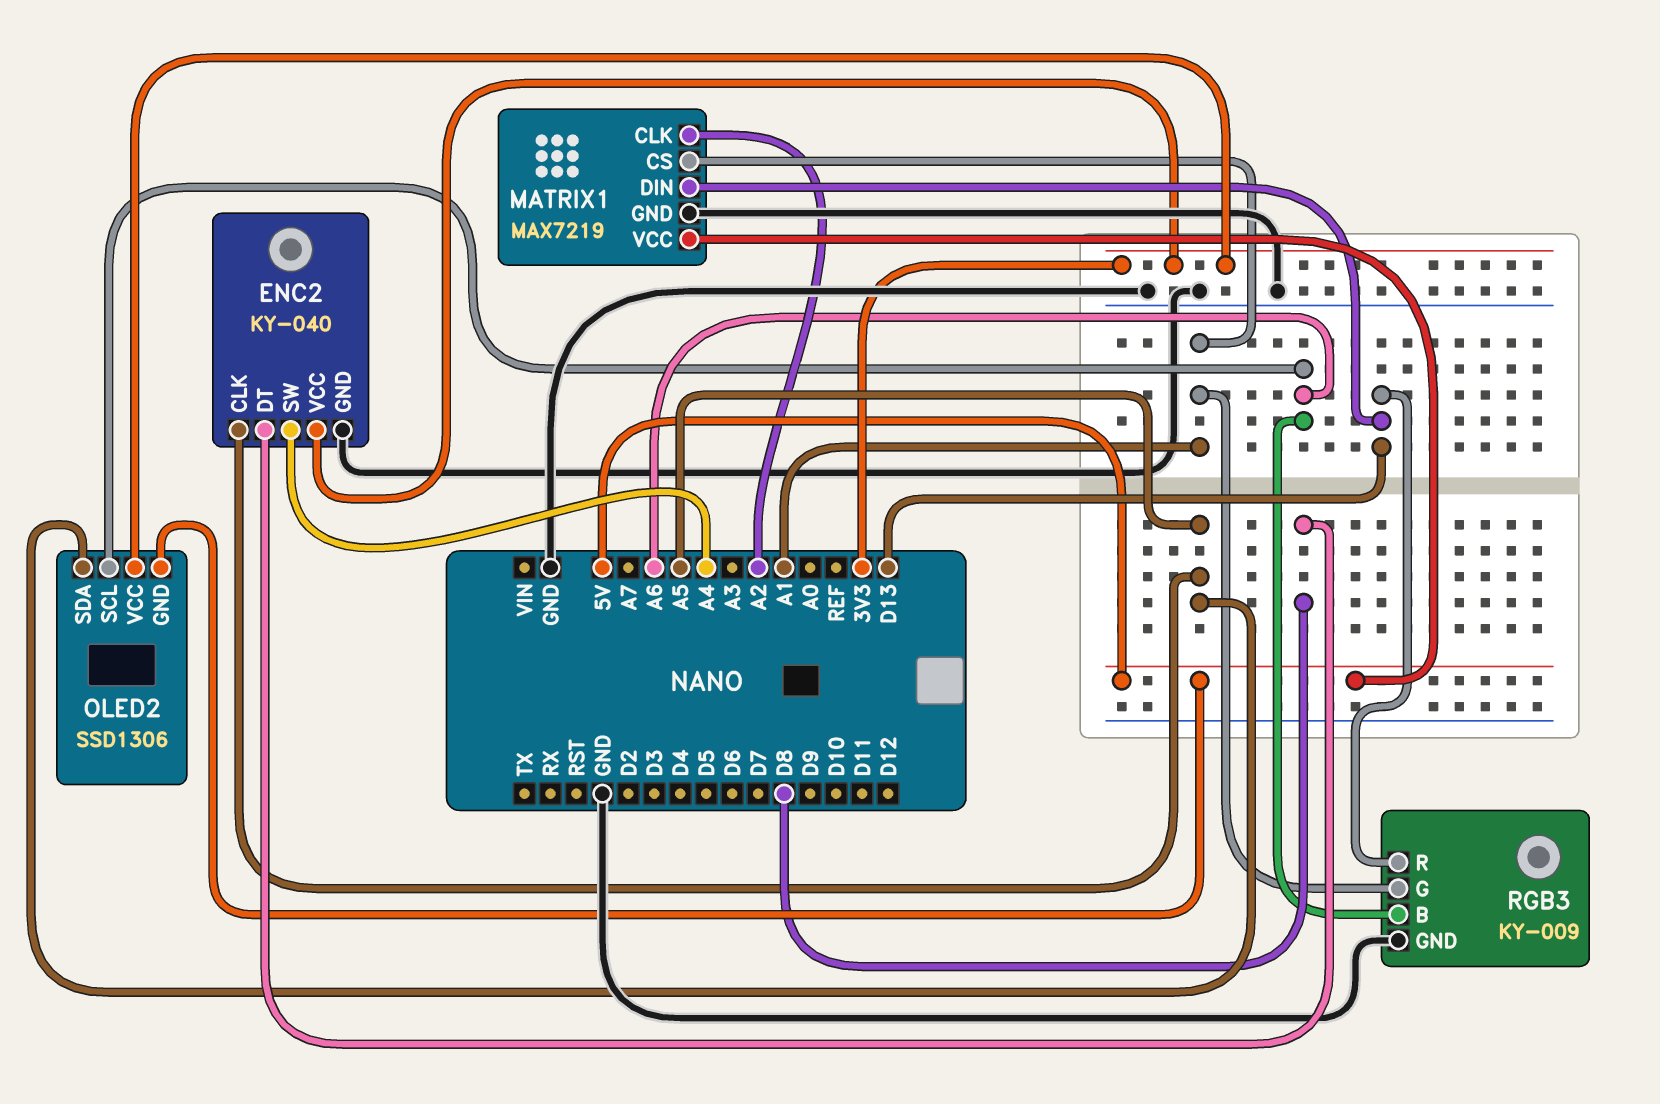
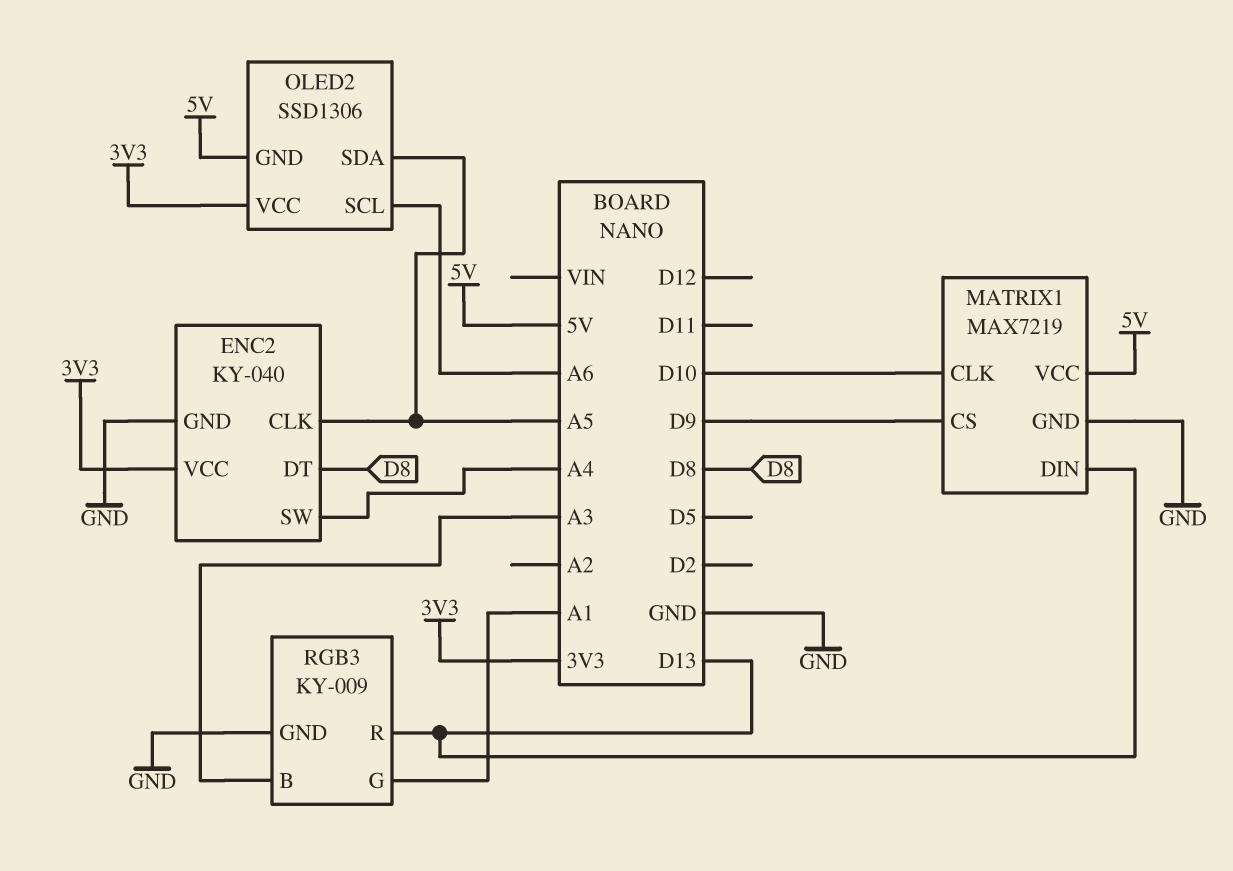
MATRIX1 pin CLK: A2 -> D10
MATRIX1 pin CS: A1 -> D9
RGB3 pin B: A6 -> A3

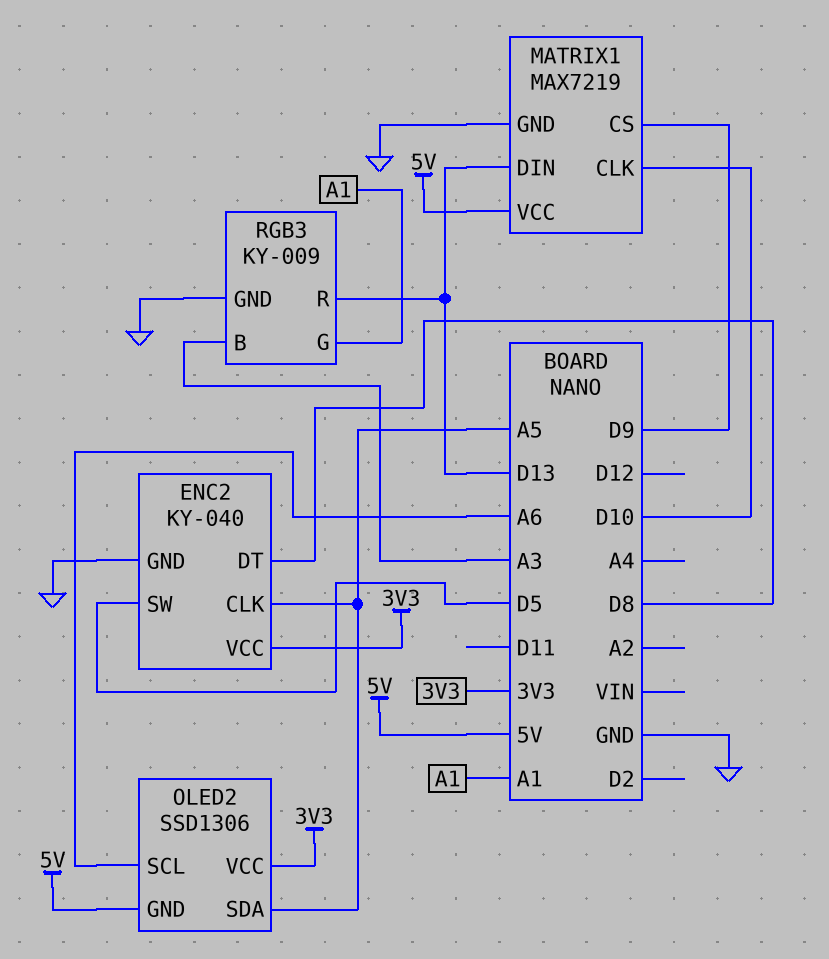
ENC2 pin SW: A4 -> D5

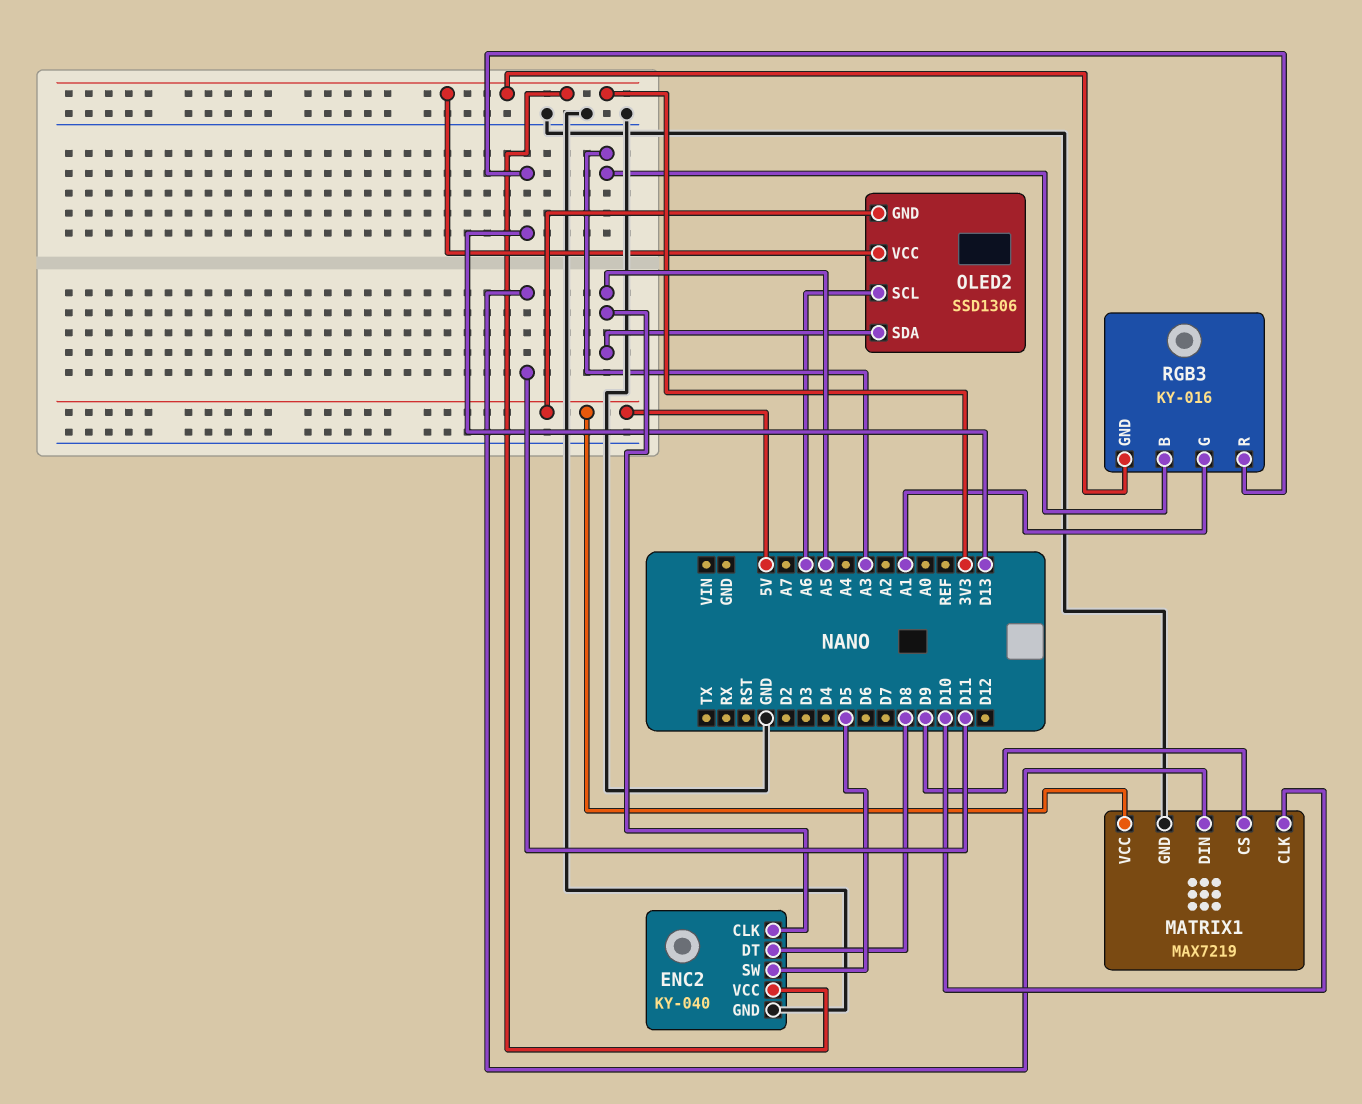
MATRIX1 pin DIN: D13 -> D11
RGB3: KY-009 -> KY-016
RGB3 pin GND: GND -> 3V3

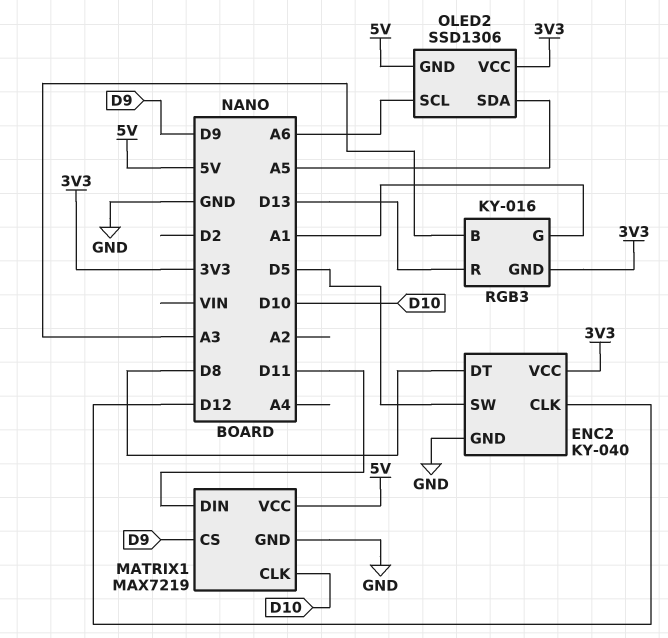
ENC2 pin CLK: A5 -> D12

